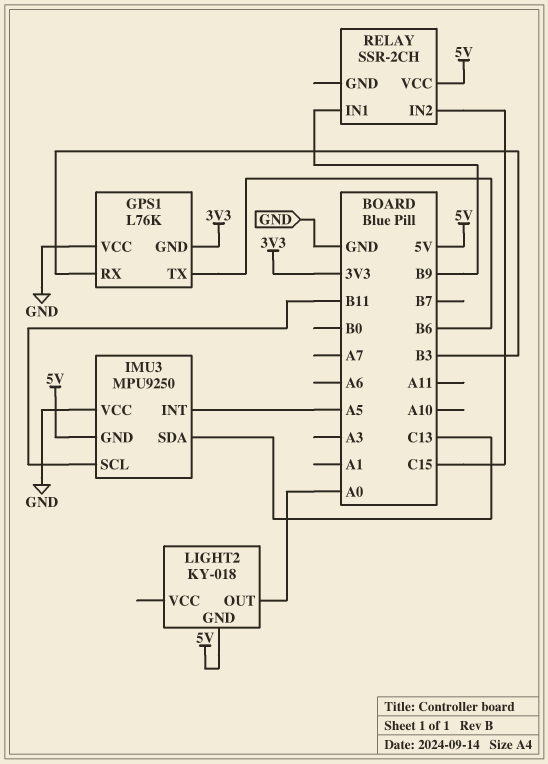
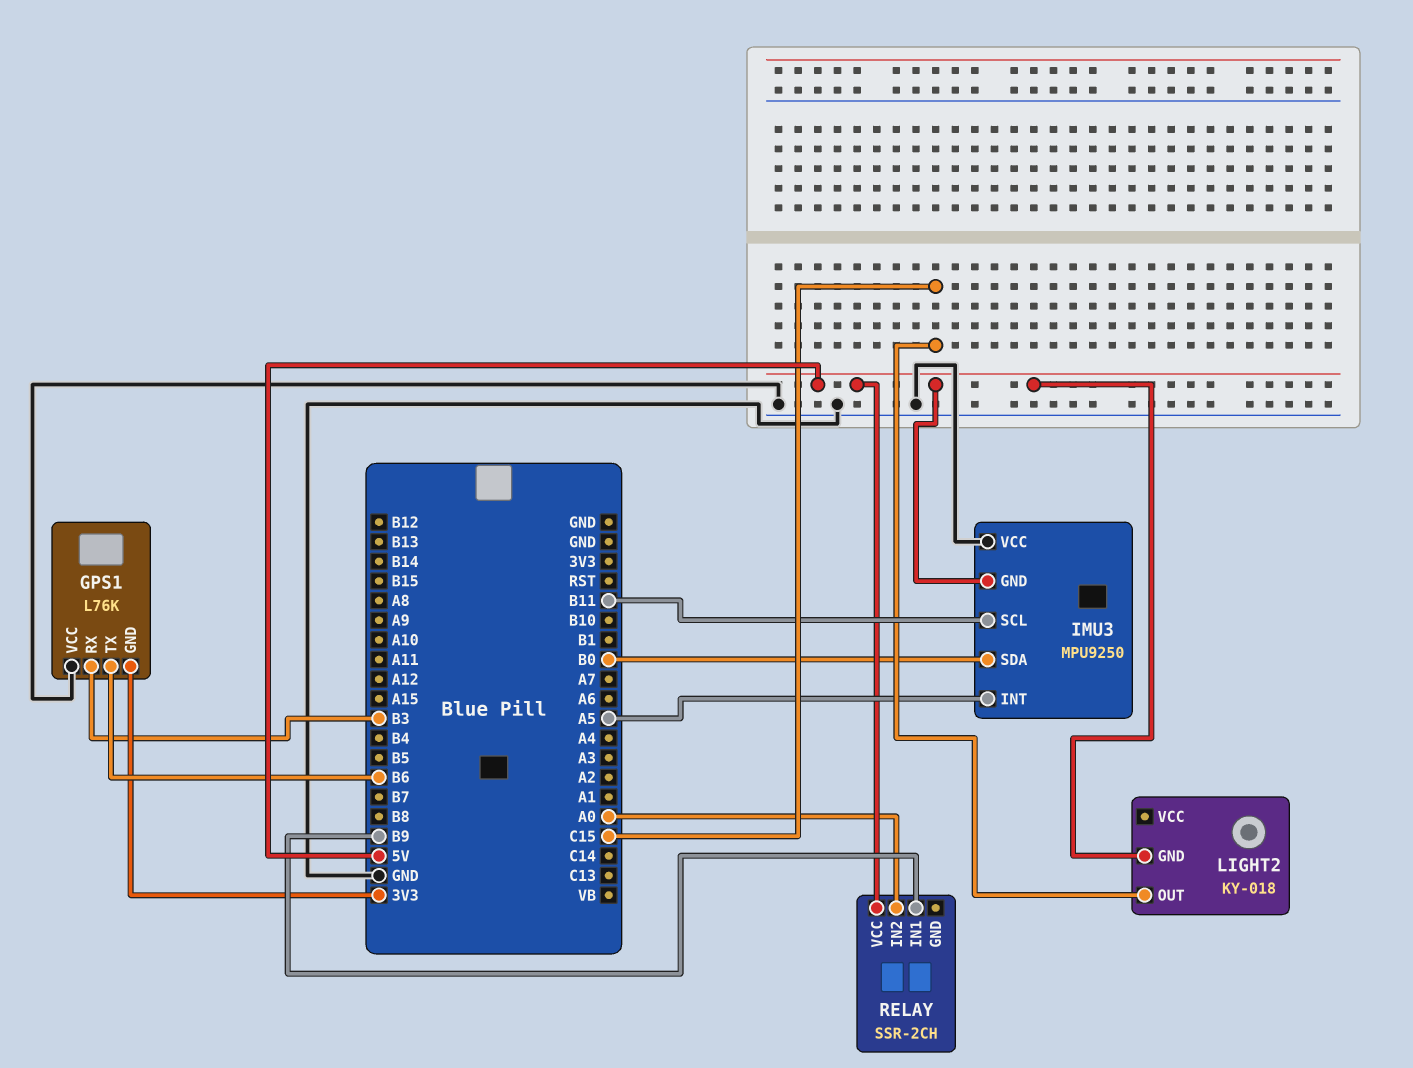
IMU3 pin SDA: C13 -> B0
LIGHT2 pin OUT: A0 -> C15
RELAY pin IN2: C15 -> A0

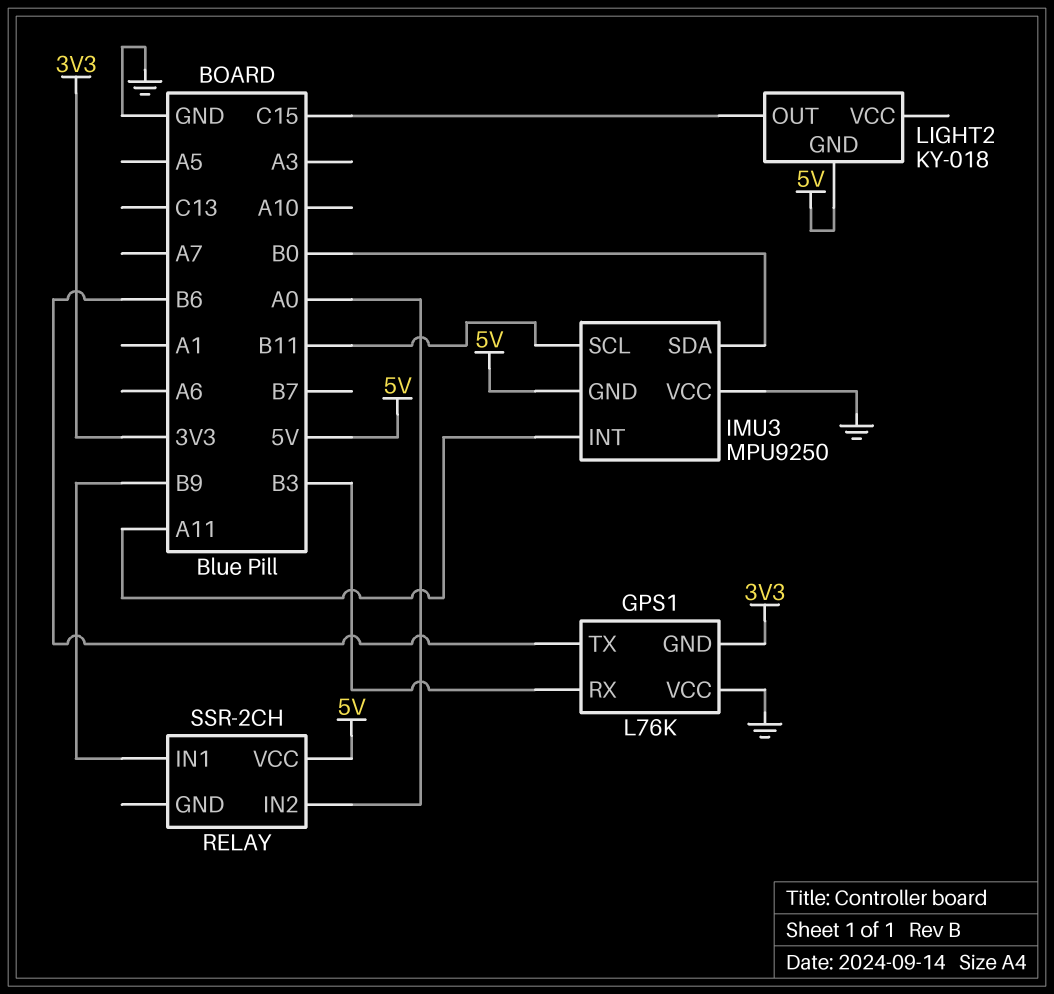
IMU3 pin INT: A5 -> A11

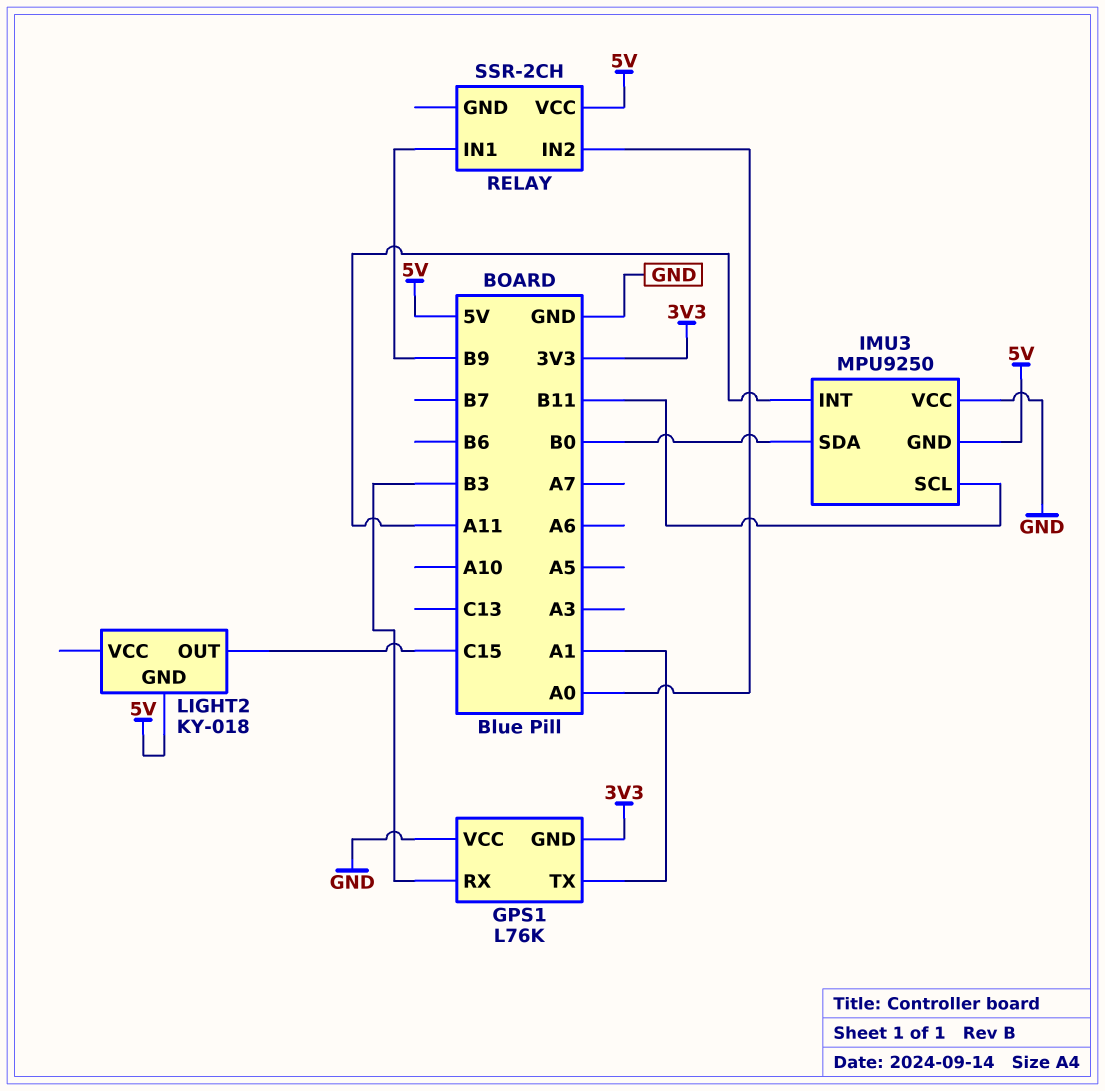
GPS1 pin TX: B6 -> A1

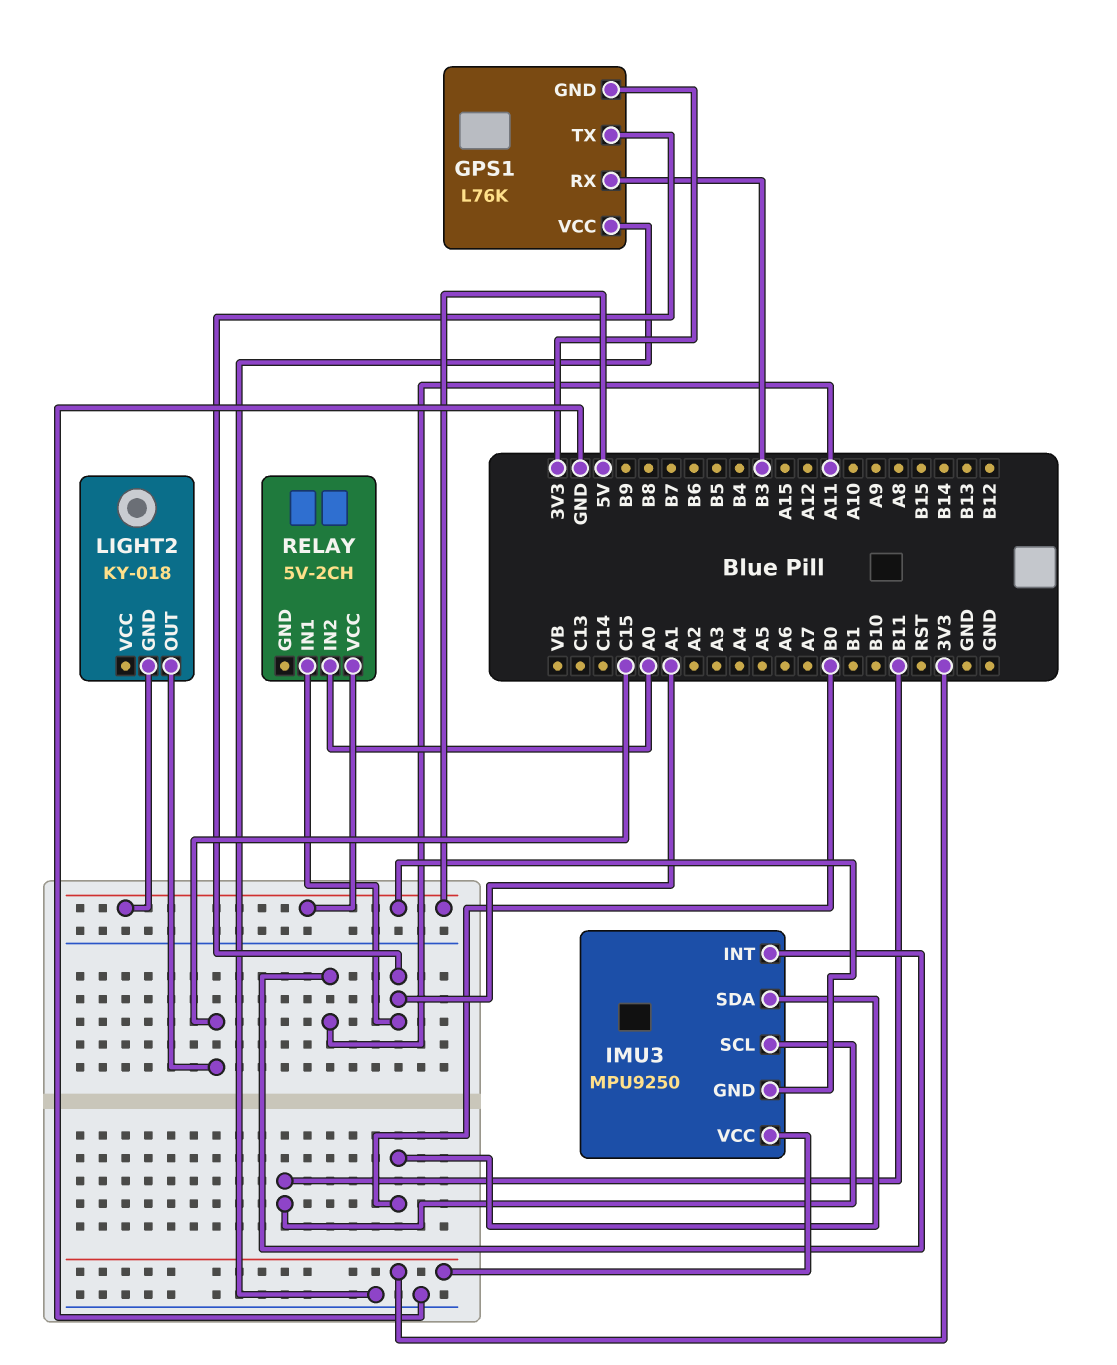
IMU3 pin VCC: GND -> 3V3
RELAY: SSR-2CH -> 5V-2CH
RELAY pin IN1: B9 -> A1

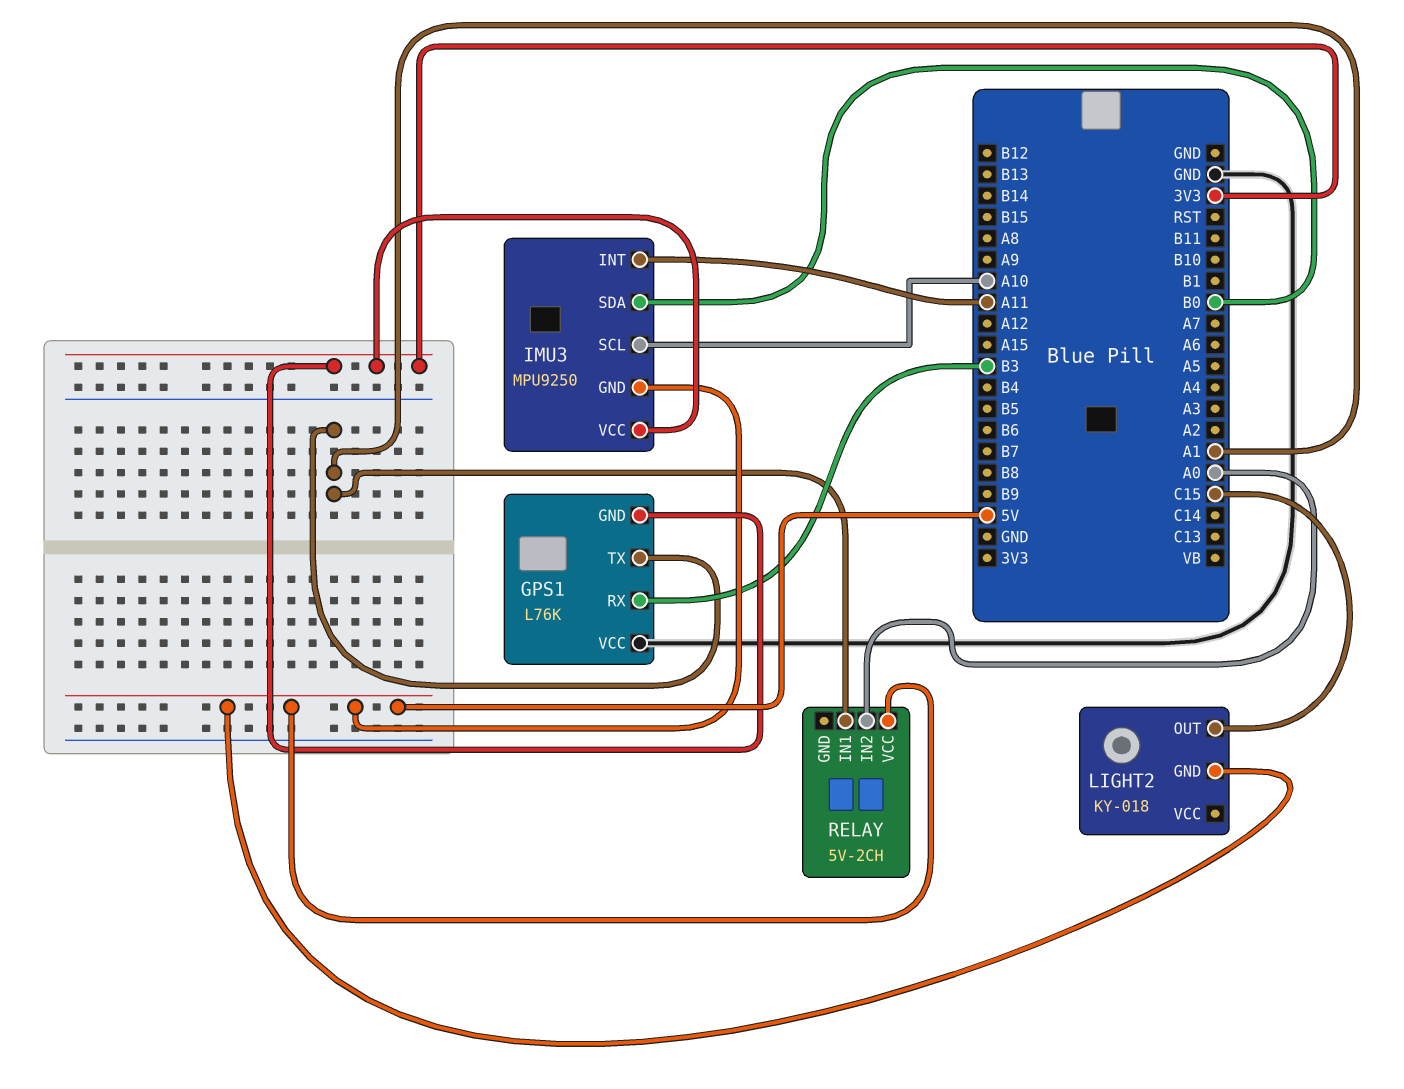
IMU3 pin SCL: B11 -> A10

